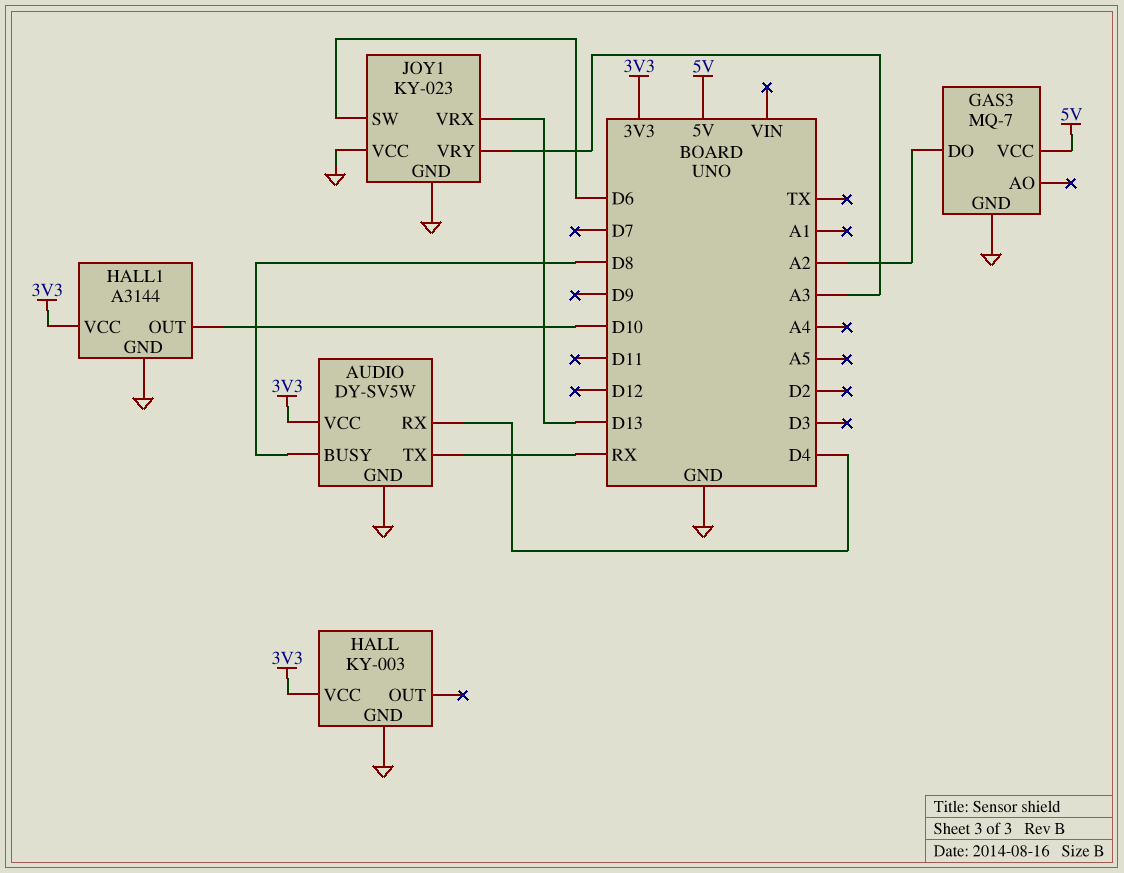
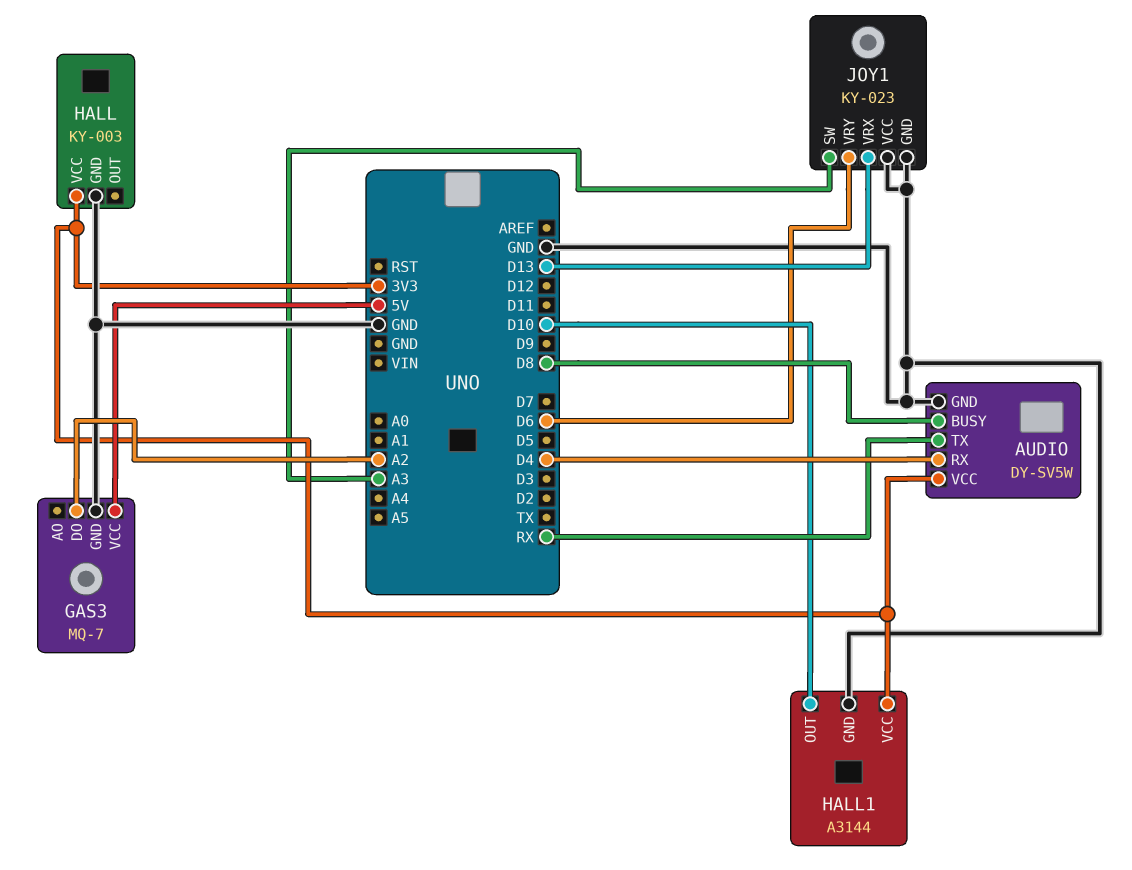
JOY1 pin SW: D6 -> A3
JOY1 pin VRY: A3 -> D6

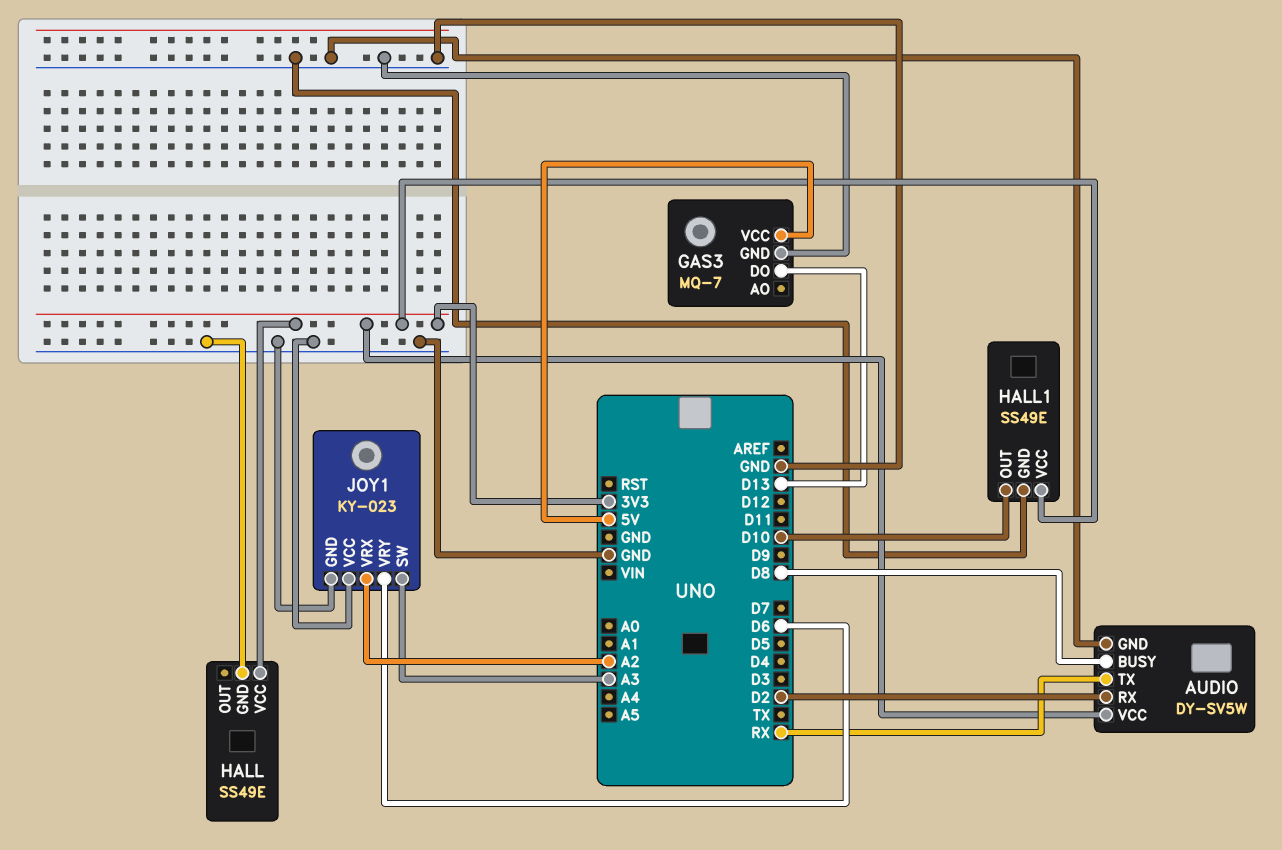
AUDIO pin RX: D4 -> D2
GAS3 pin DO: A2 -> D13
HALL: KY-003 -> SS49E
HALL1: A3144 -> SS49E
JOY1 pin VRX: D13 -> A2

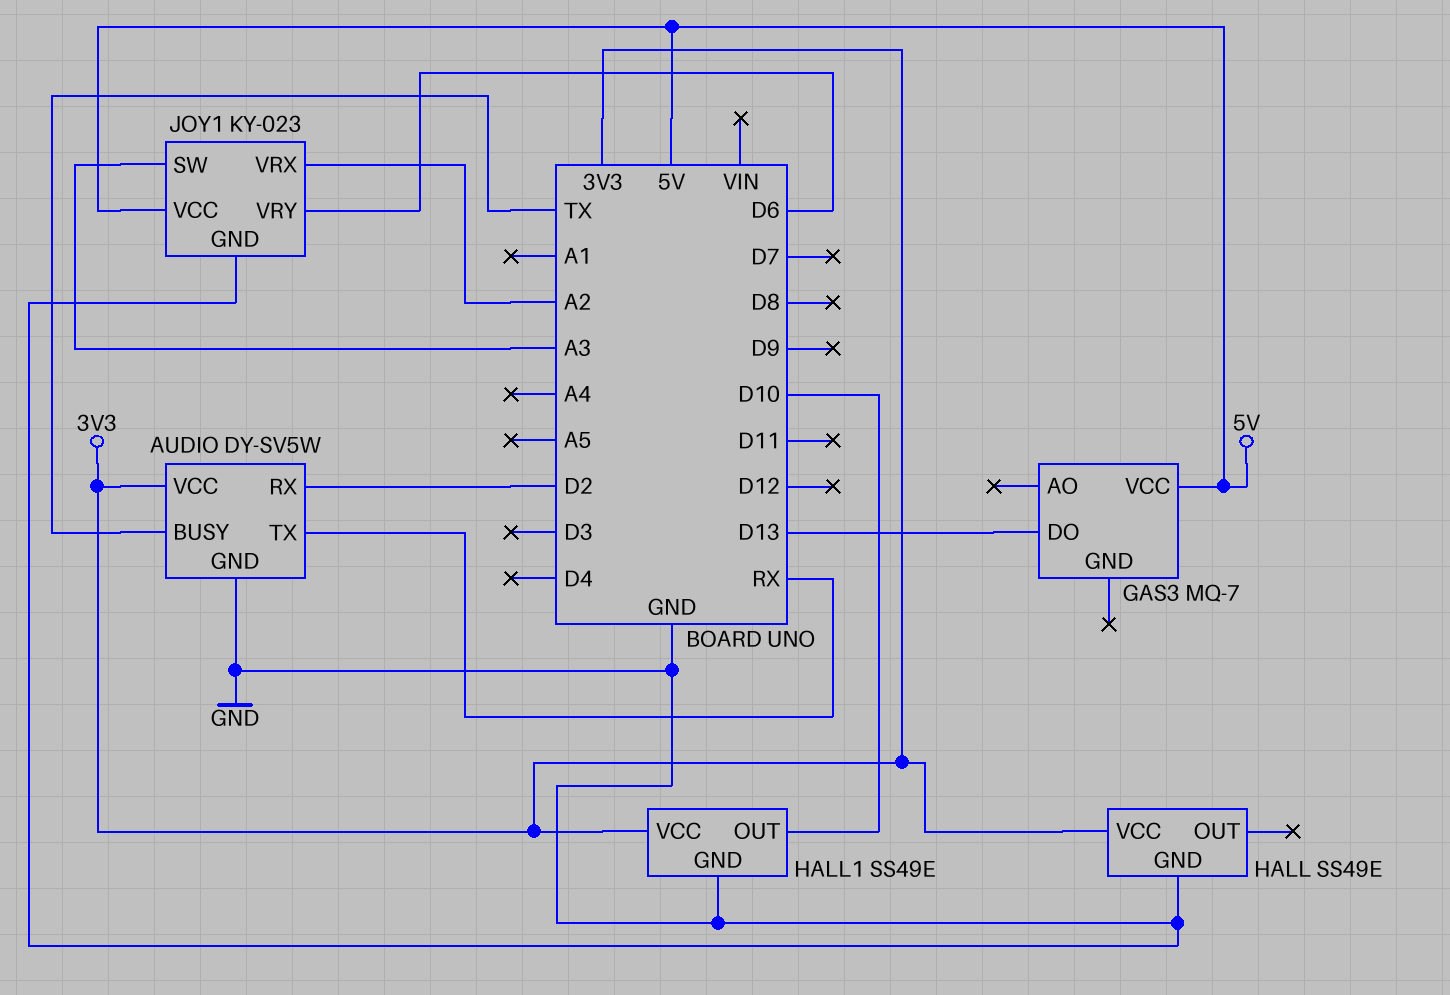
AUDIO pin BUSY: D8 -> TX
GAS3 pin GND: GND -> none
JOY1 pin VCC: GND -> 5V

